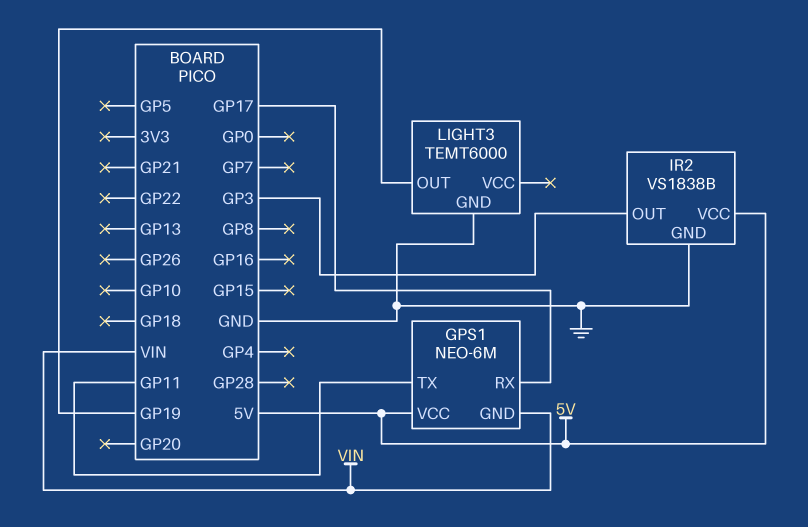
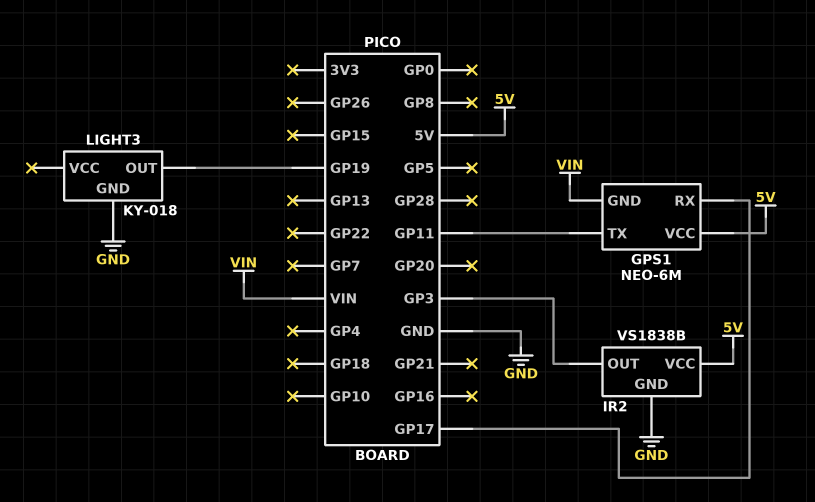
LIGHT3: TEMT6000 -> KY-018

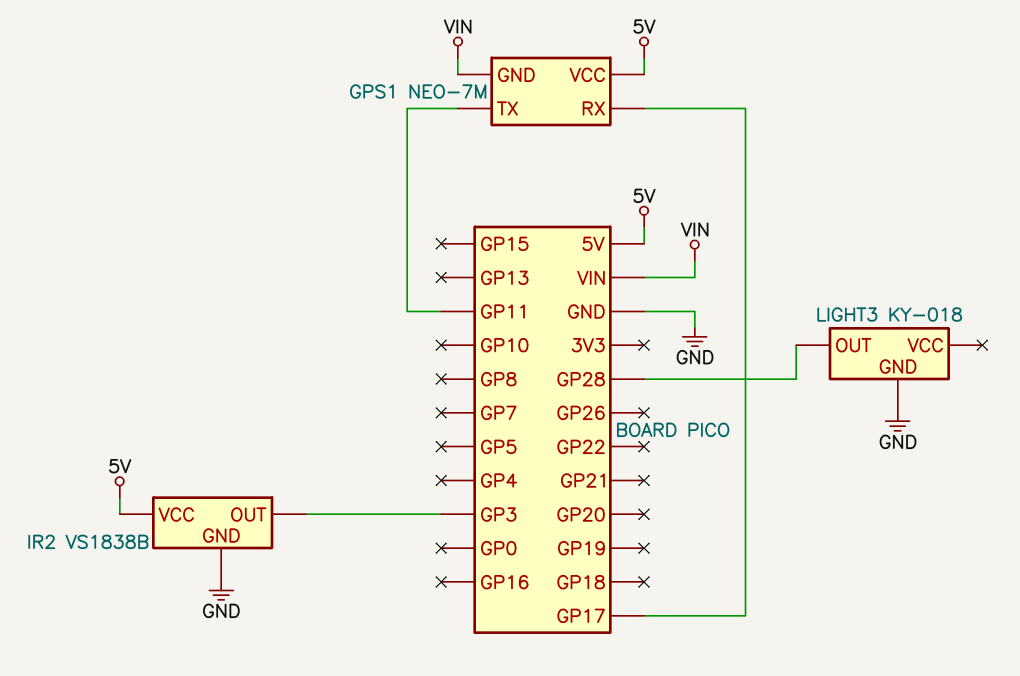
GPS1: NEO-6M -> NEO-7M
LIGHT3 pin OUT: GP19 -> GP28

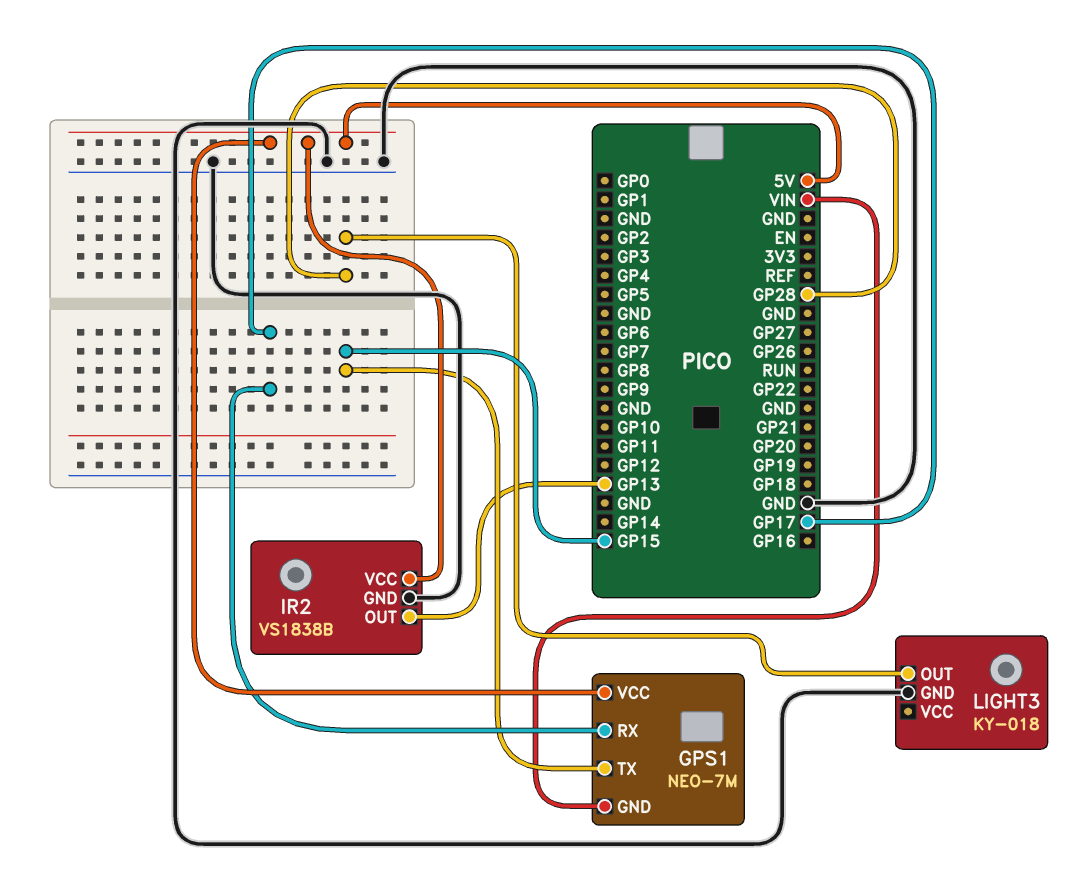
GPS1 pin TX: GP11 -> GP15
IR2 pin OUT: GP3 -> GP13

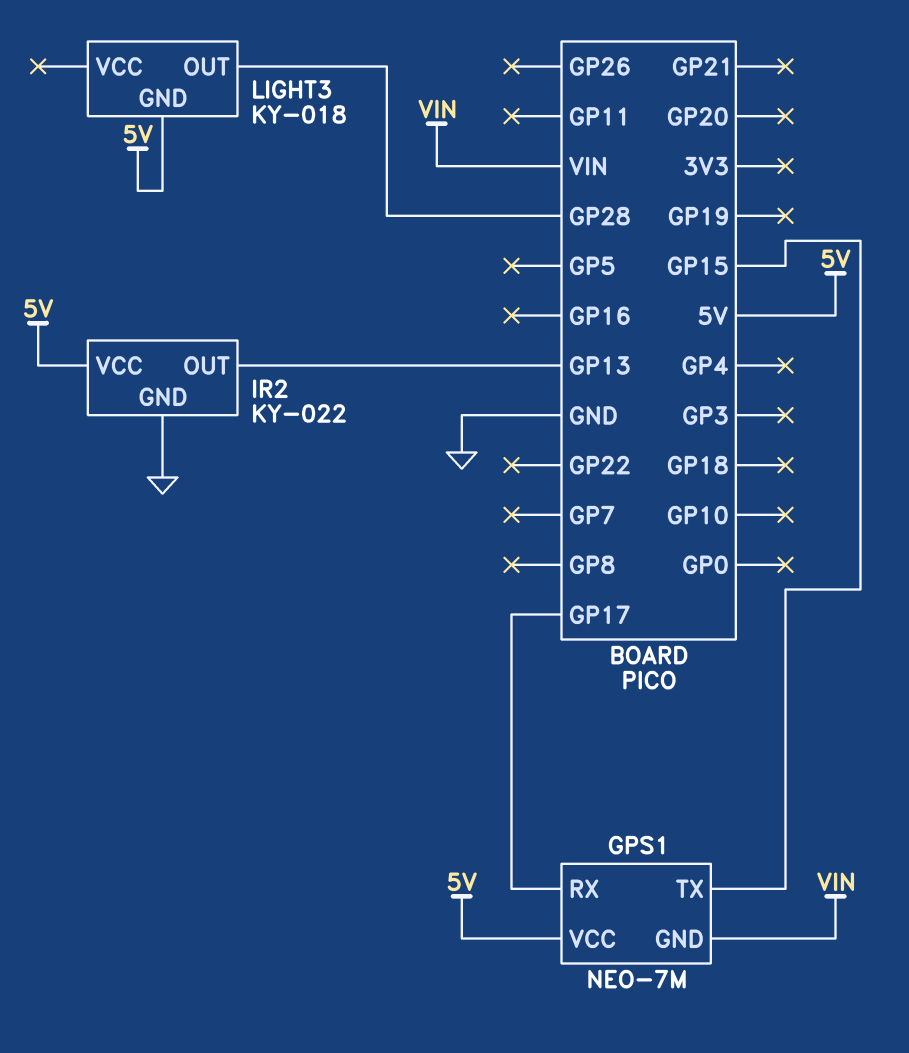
IR2: VS1838B -> KY-022
LIGHT3 pin GND: GND -> 5V

